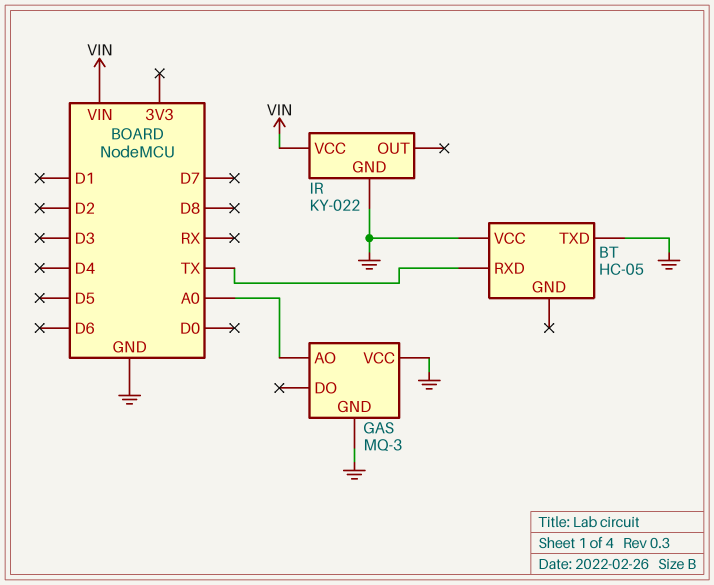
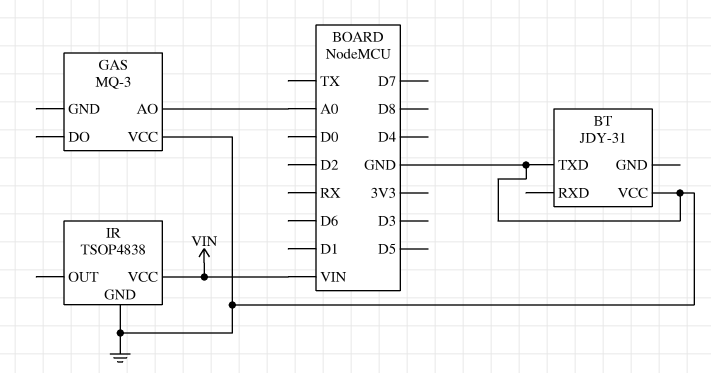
BT: HC-05 -> JDY-31
BT pin RXD: TX -> none
GAS pin GND: GND -> none
IR: KY-022 -> TSOP4838

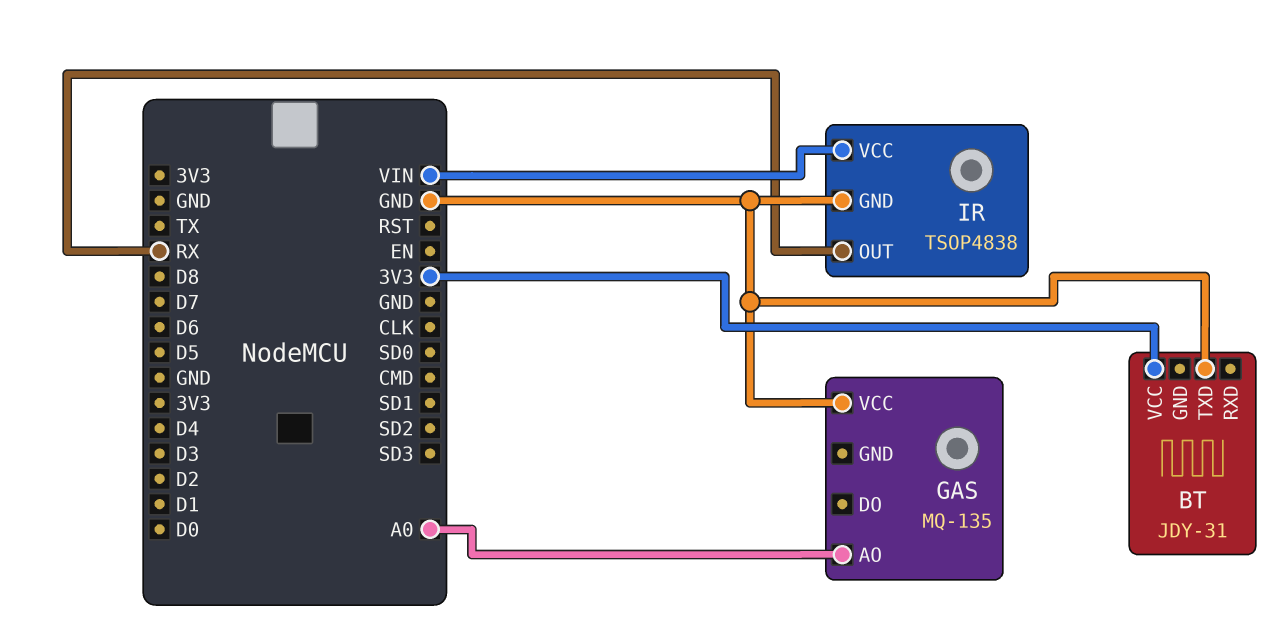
BT pin VCC: GND -> 3V3
GAS: MQ-3 -> MQ-135
IR pin OUT: none -> RX

